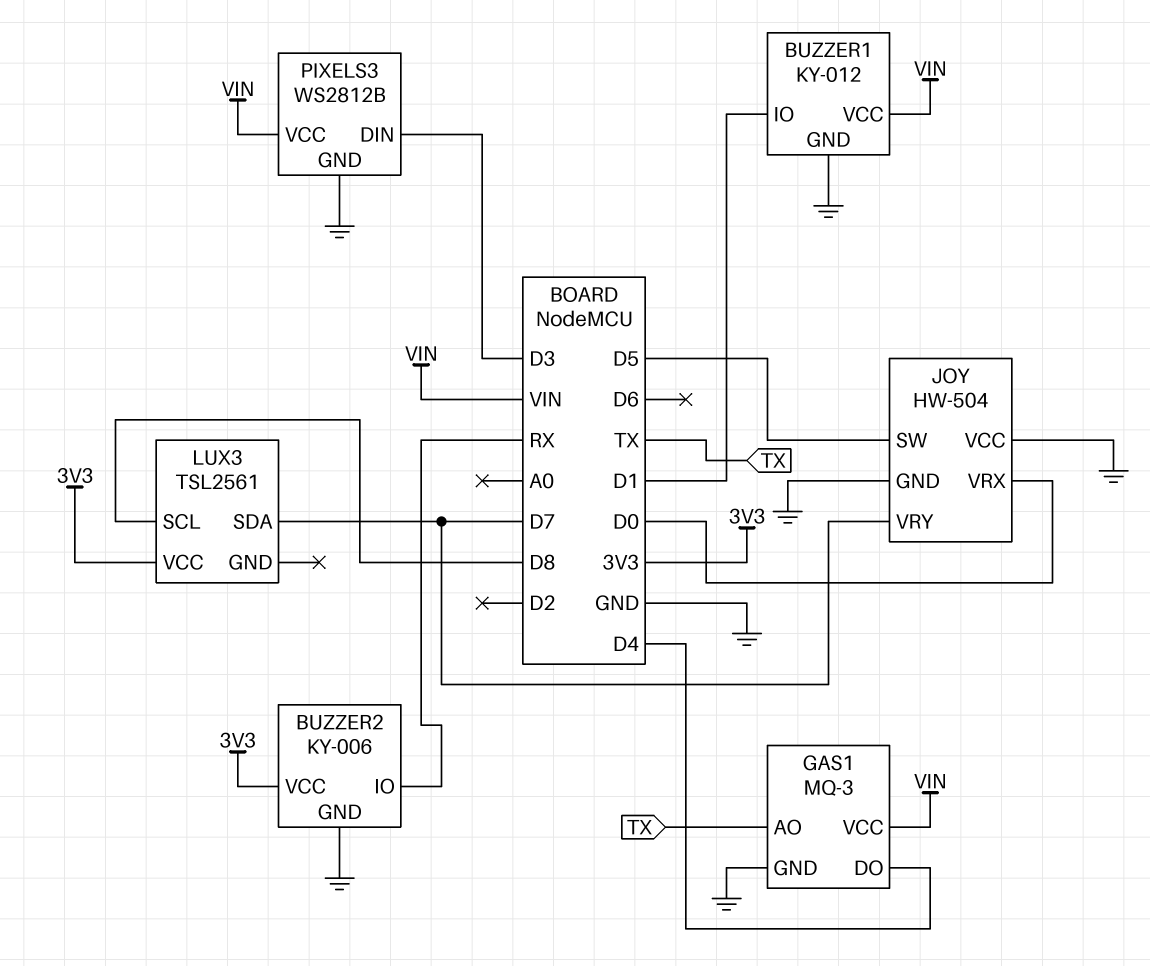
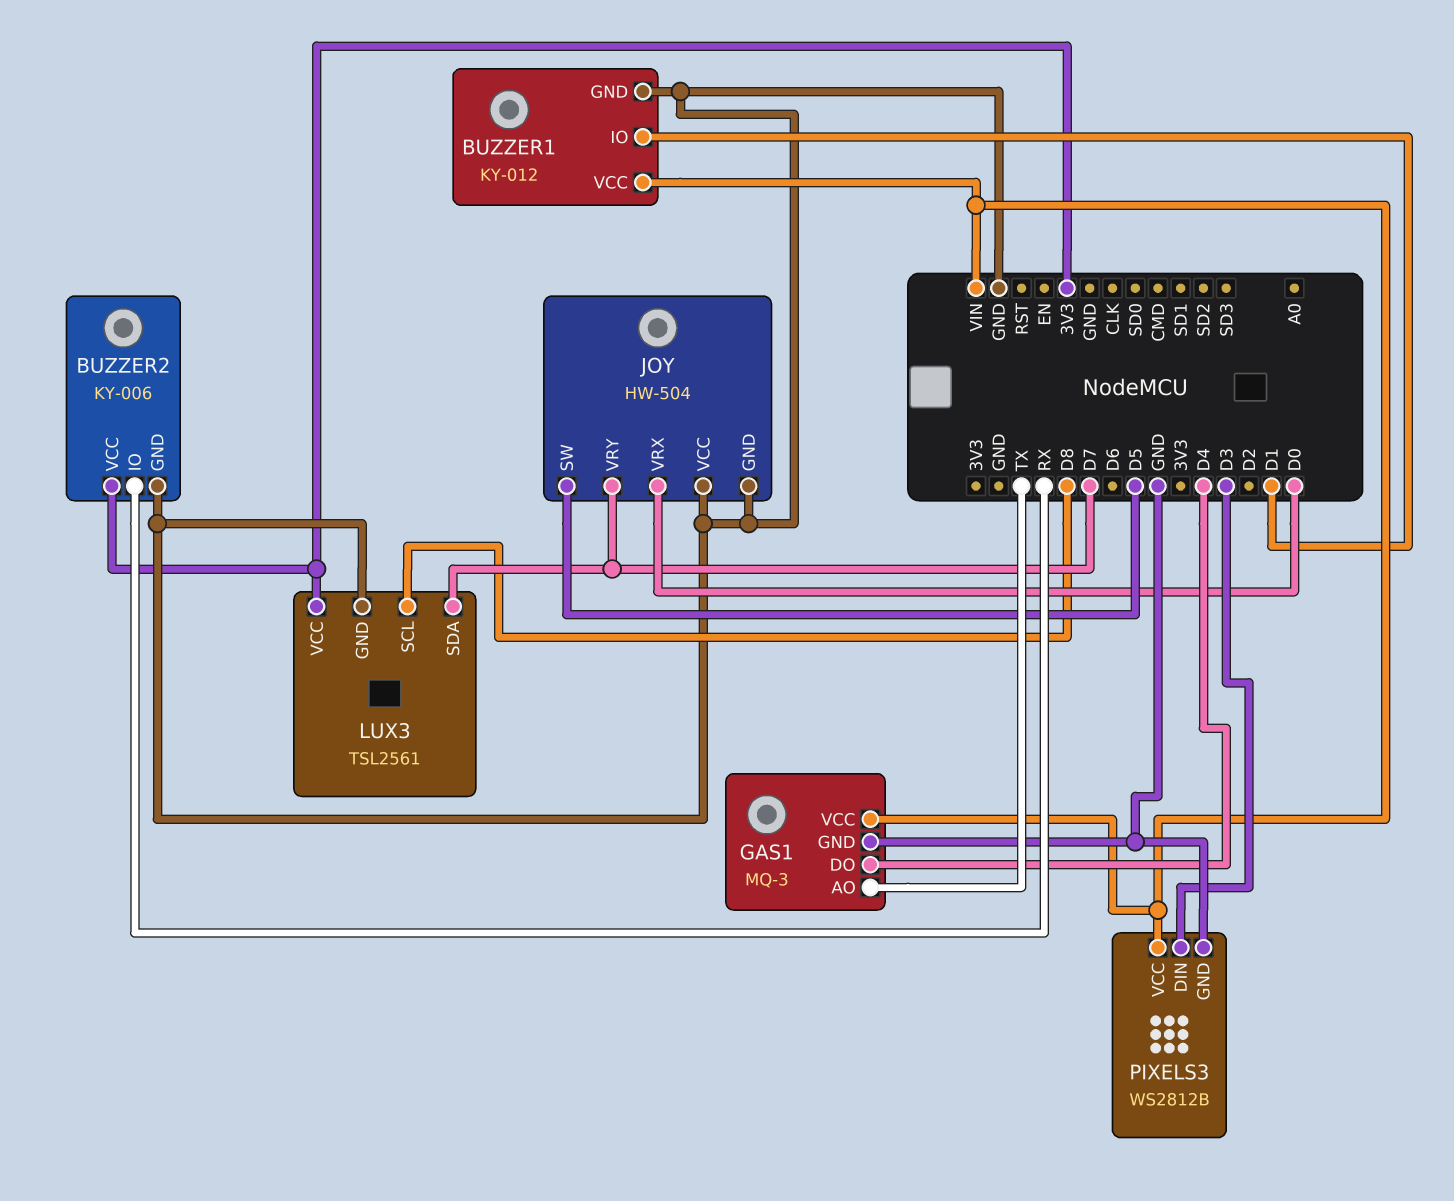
LUX3 pin GND: none -> GND

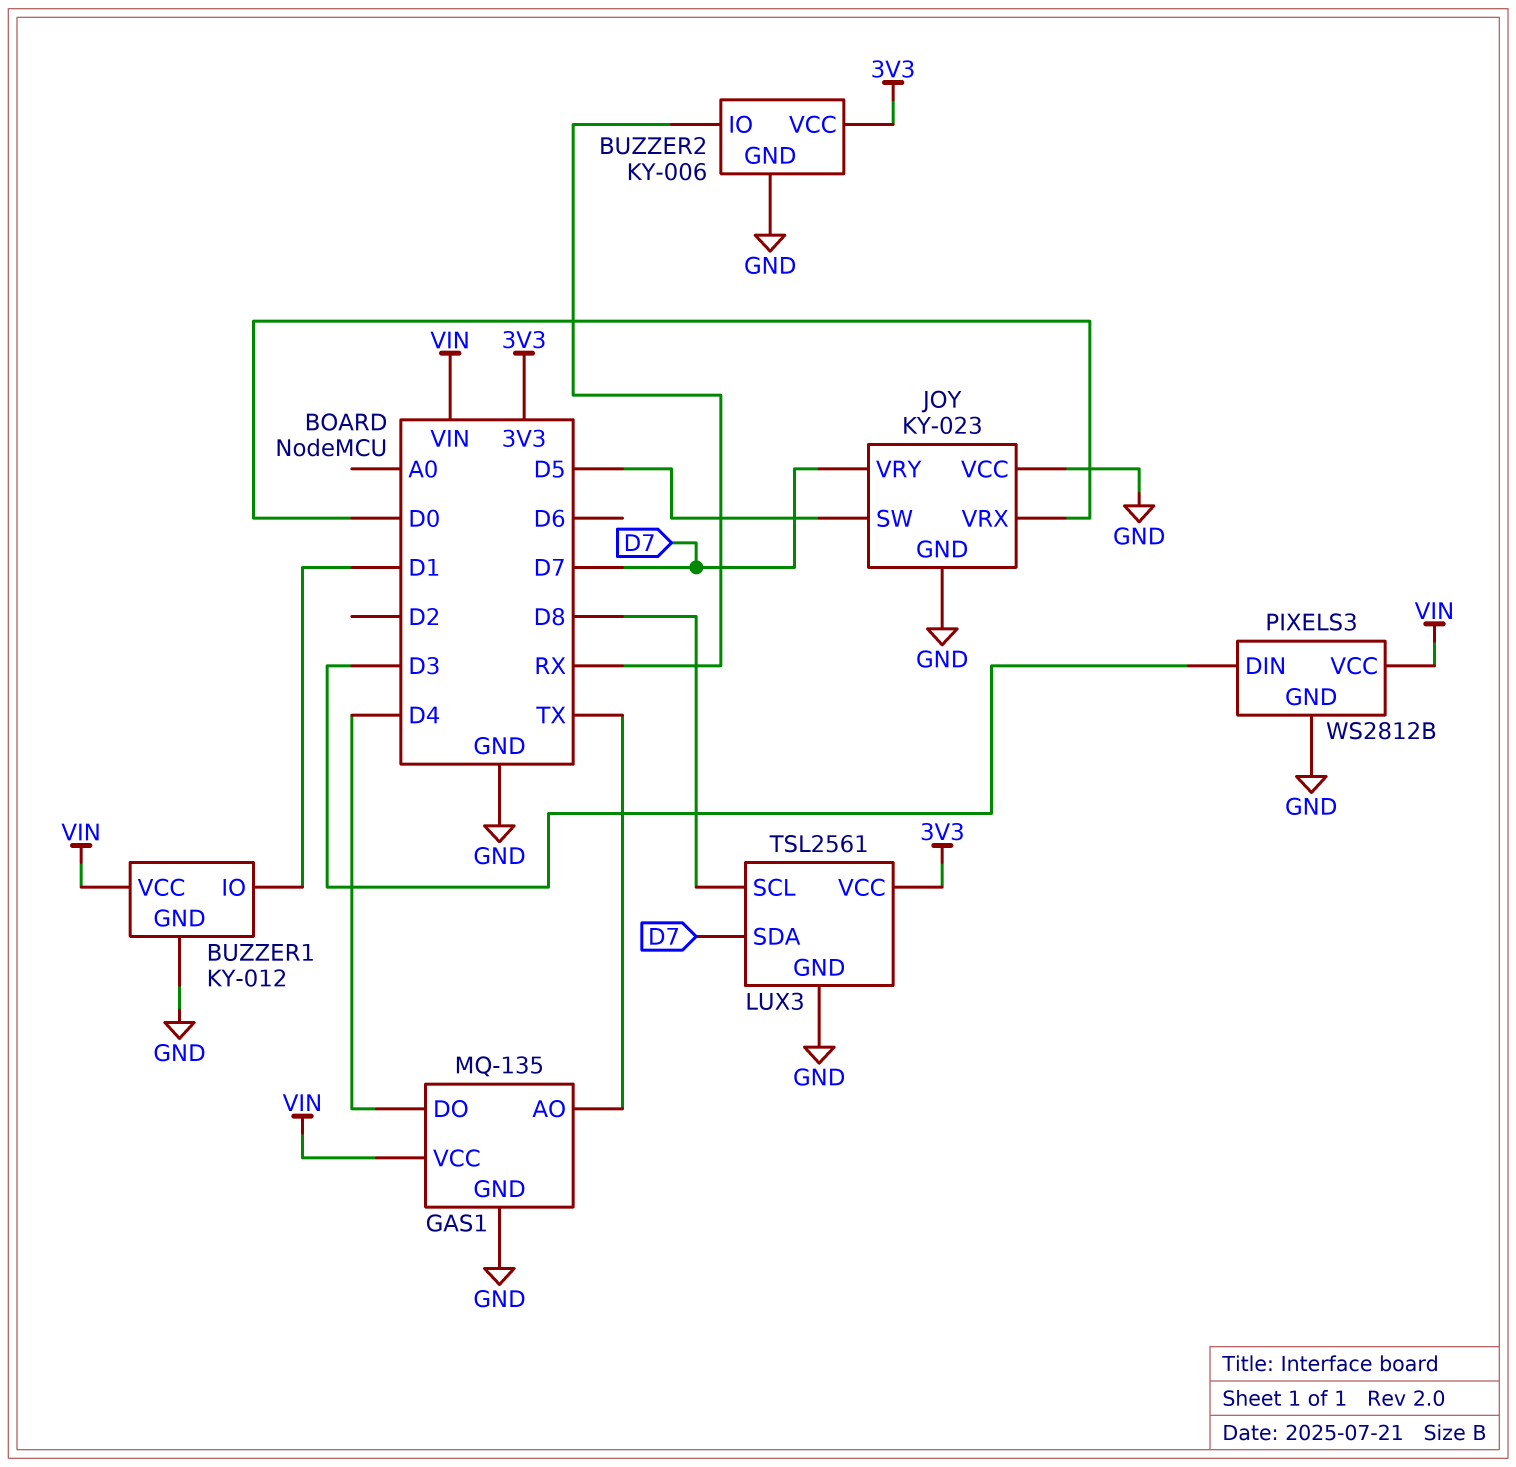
GAS1: MQ-3 -> MQ-135
JOY: HW-504 -> KY-023

